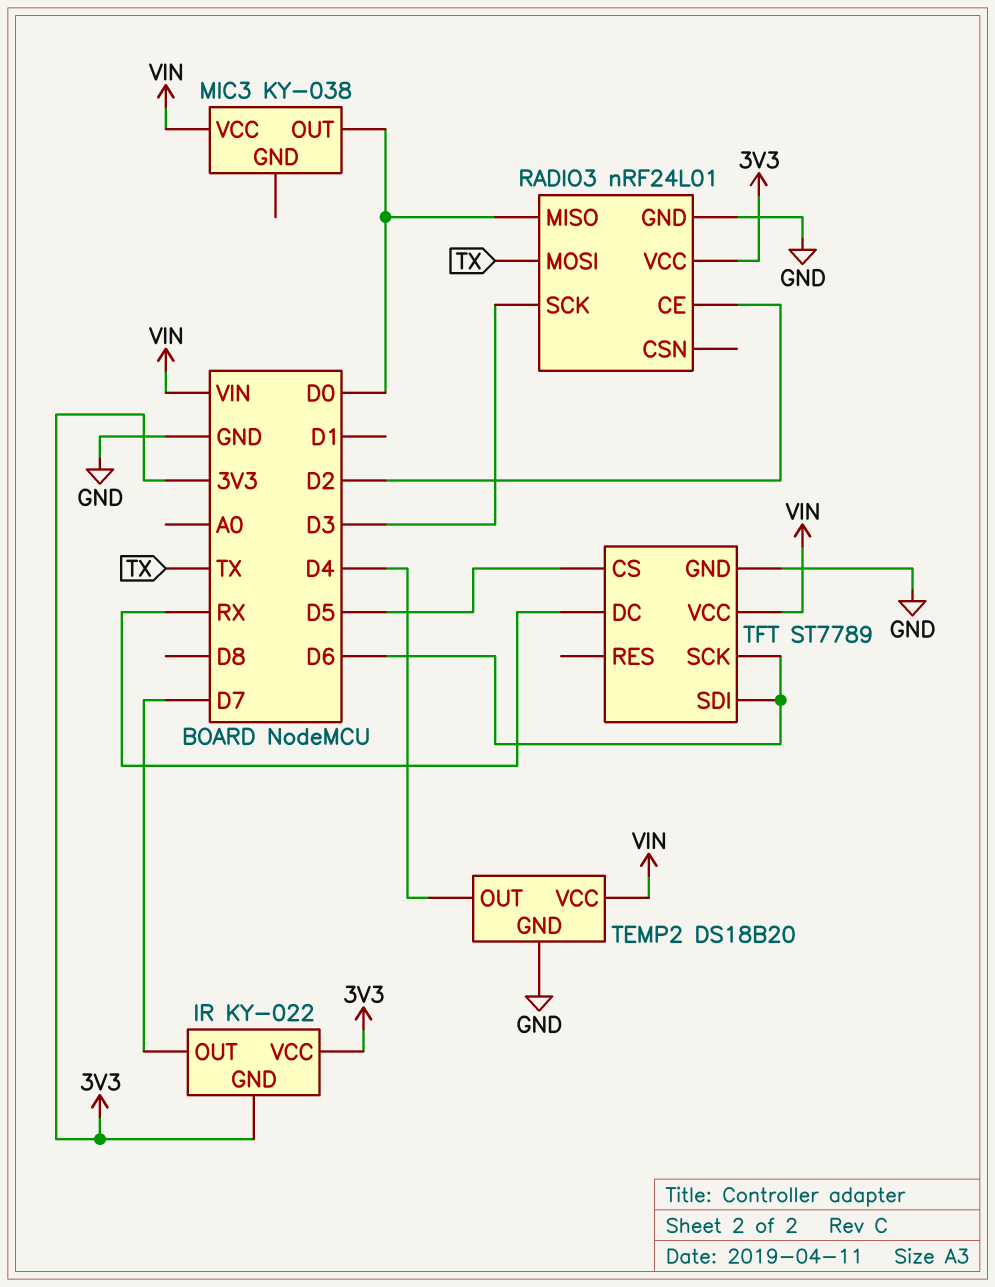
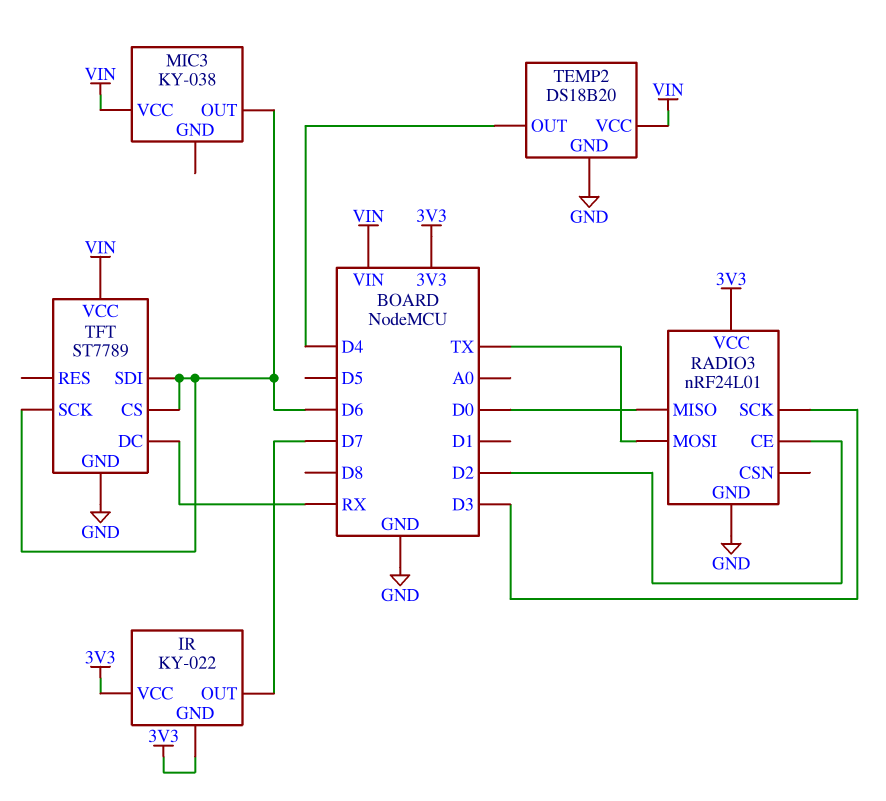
MIC3 pin OUT: D0 -> D6
TFT pin CS: D5 -> D6

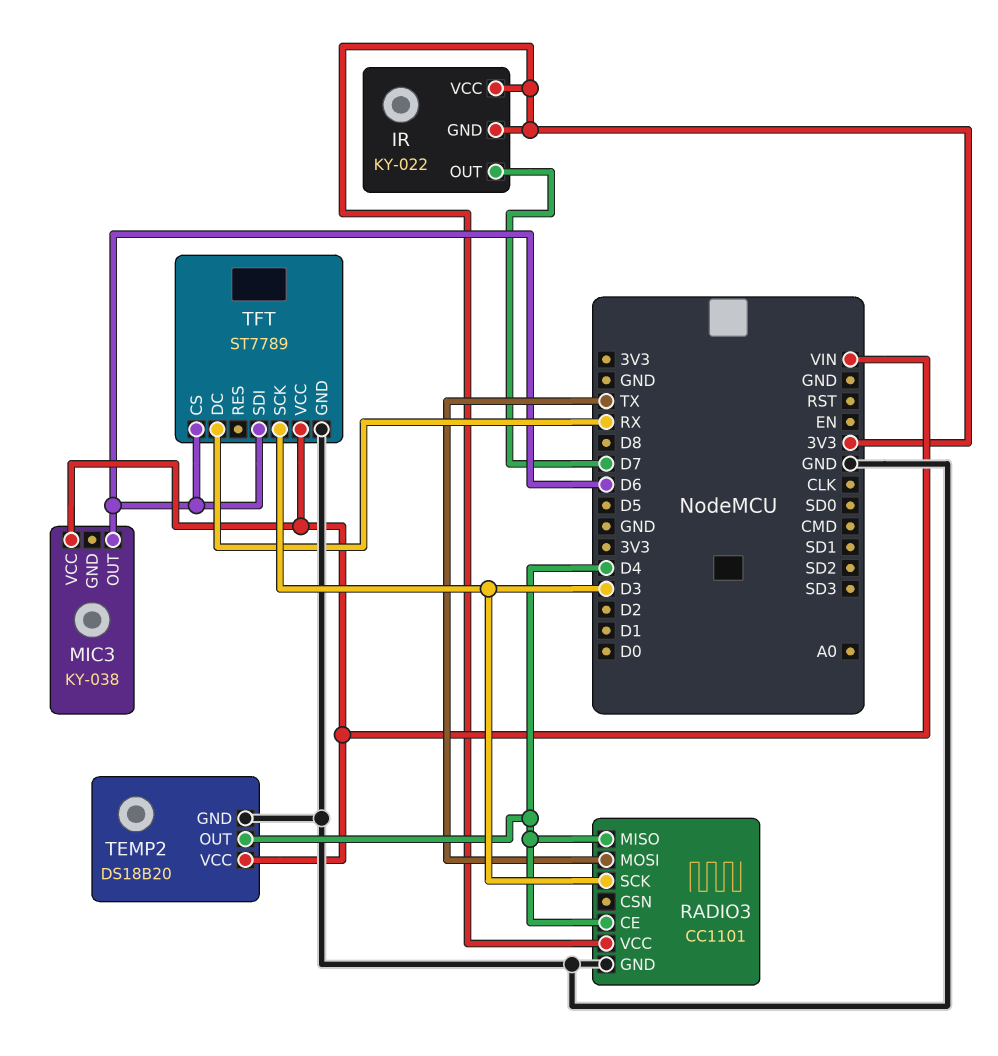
RADIO3: nRF24L01 -> CC1101
RADIO3 pin CE: D2 -> D4
RADIO3 pin MISO: D0 -> D4
TFT pin SCK: D6 -> D3

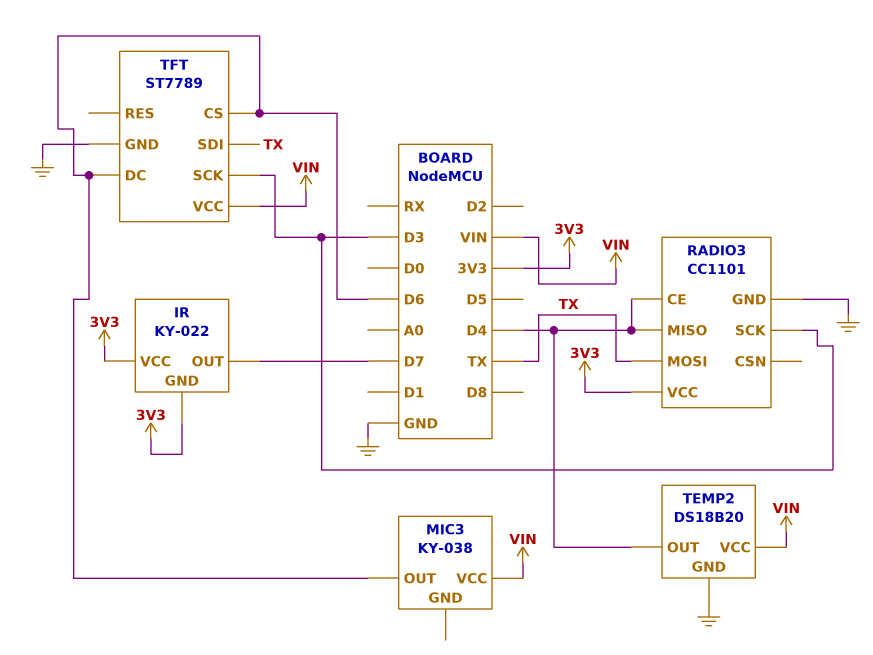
TFT pin DC: RX -> D6
TFT pin SDI: D6 -> TX

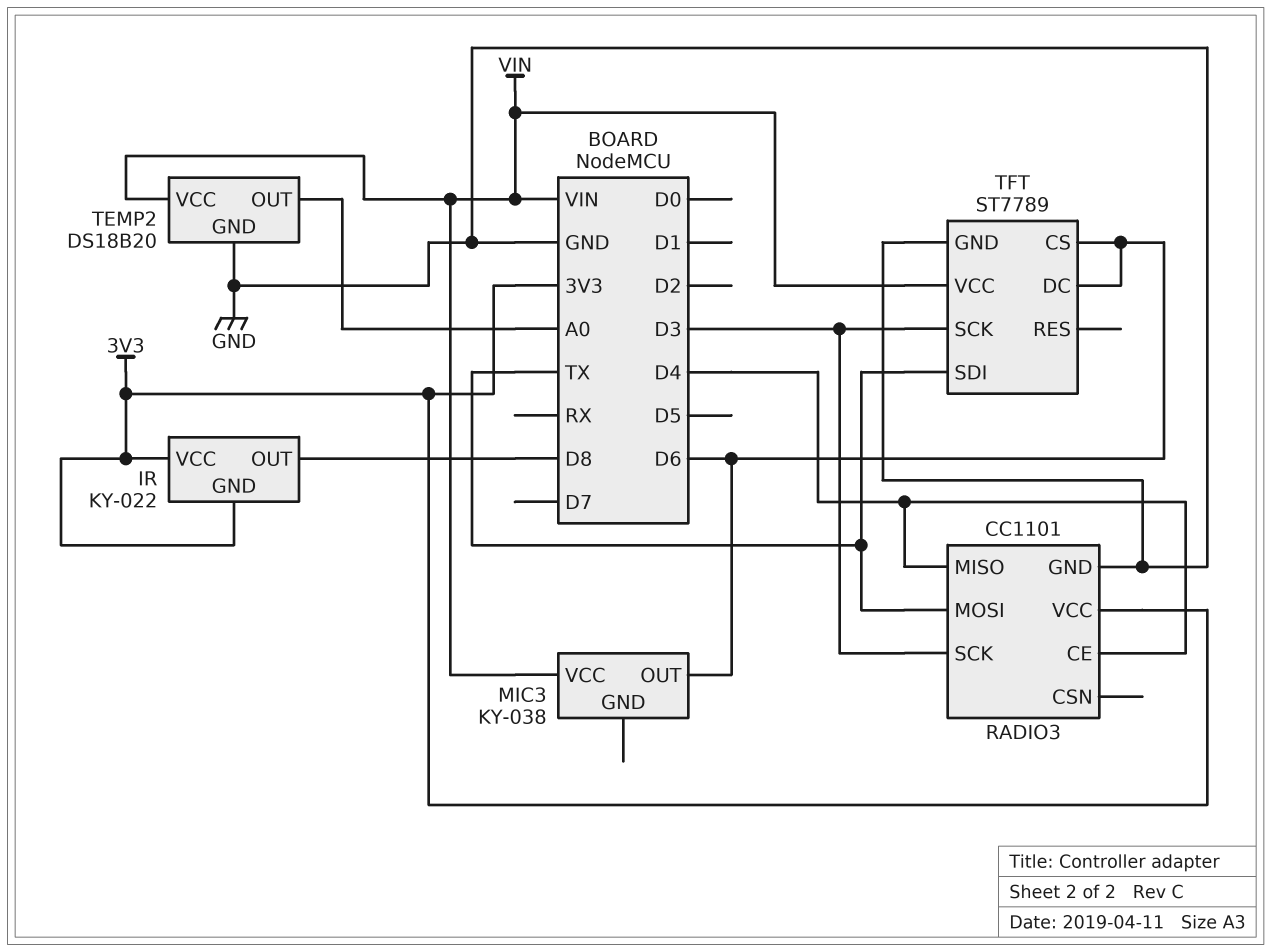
IR pin OUT: D7 -> D8
TEMP2 pin OUT: D4 -> A0

